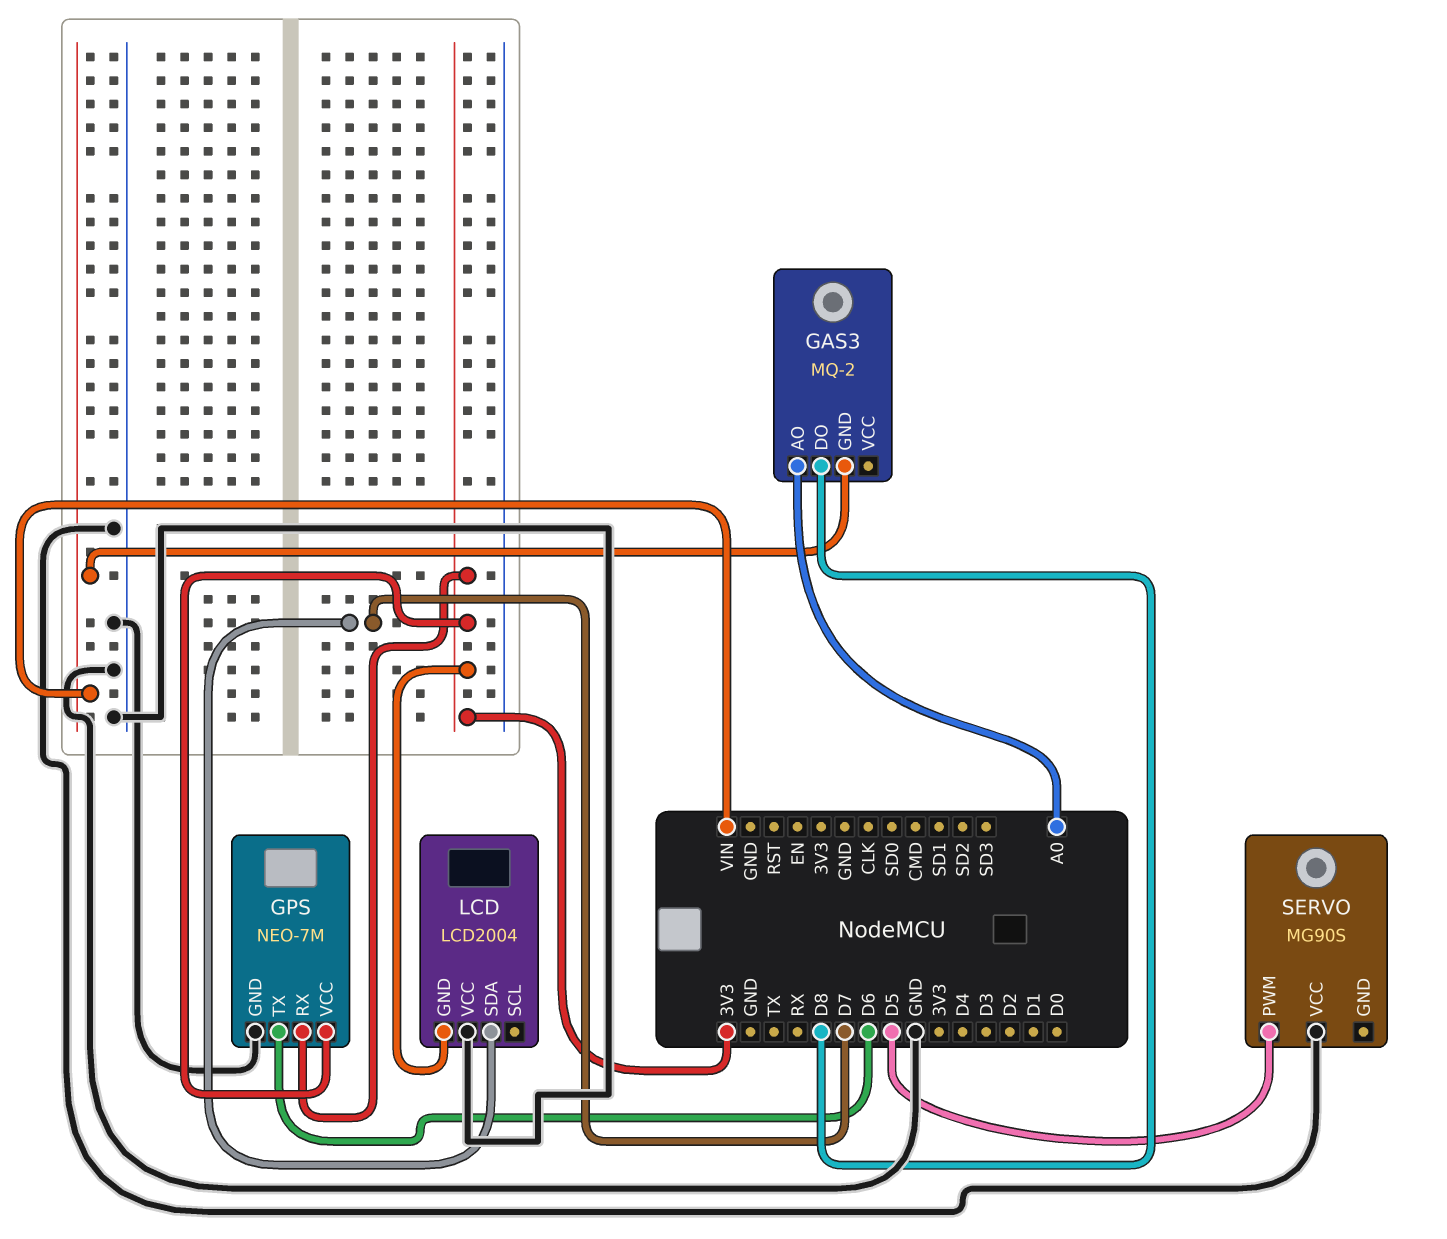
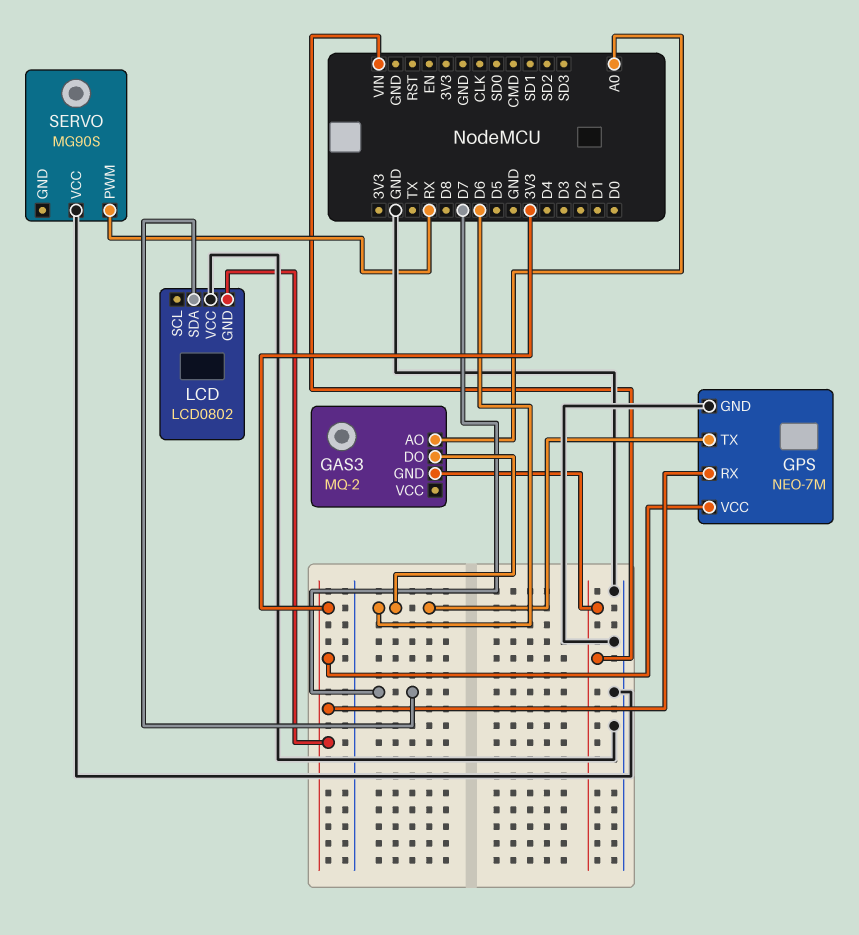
GAS3 pin DO: D8 -> D6
LCD: LCD2004 -> LCD0802
SERVO pin PWM: D5 -> RX

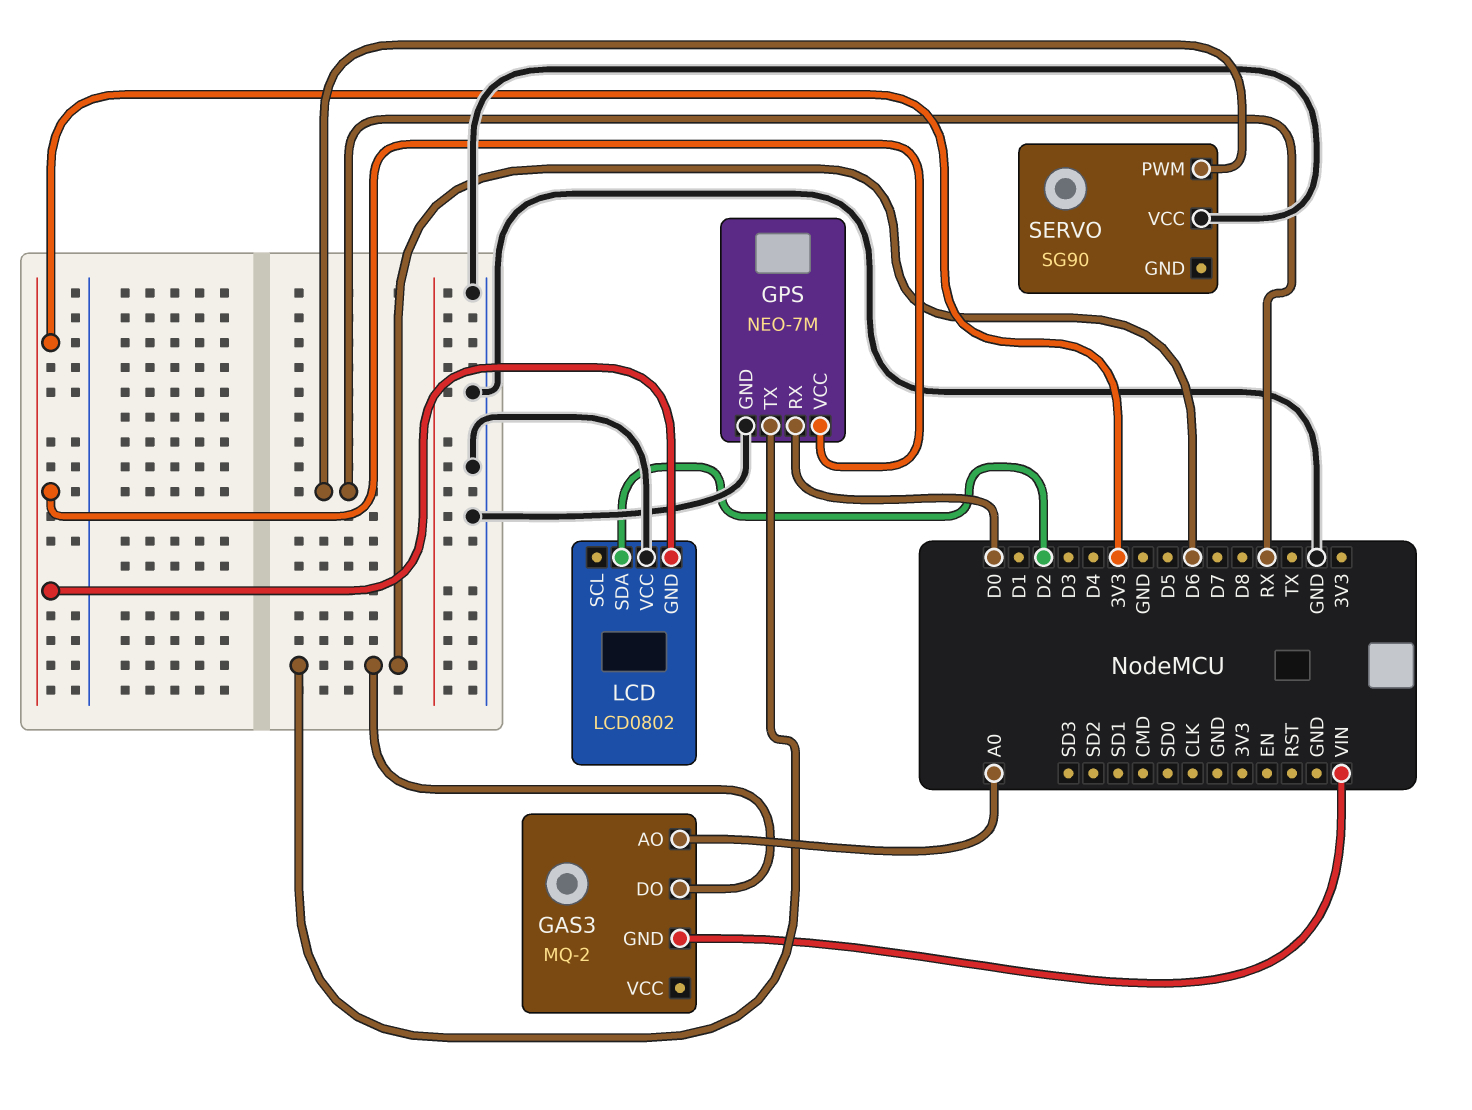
GPS pin RX: 3V3 -> D0
LCD pin SDA: D7 -> D2
SERVO: MG90S -> SG90

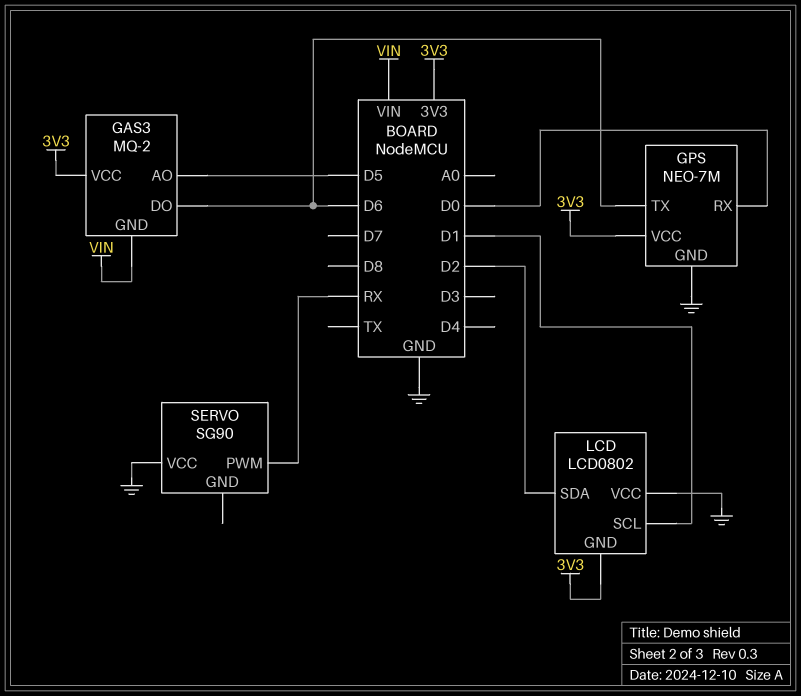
GAS3 pin AO: A0 -> D5
GAS3 pin VCC: none -> 3V3
LCD pin SCL: none -> D1

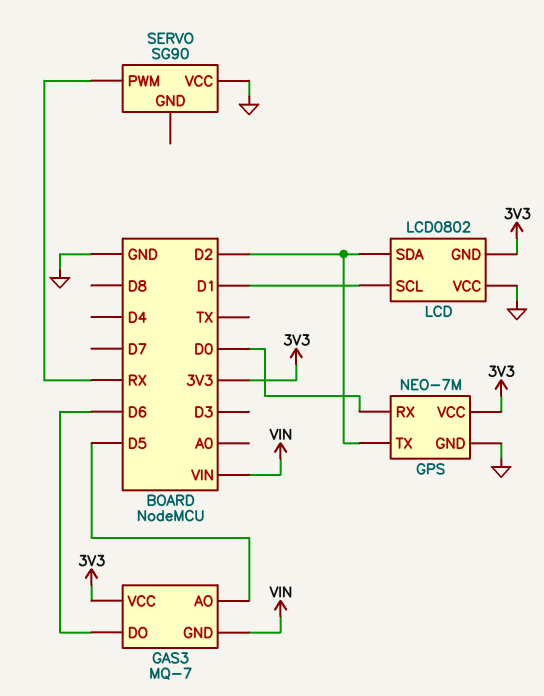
GAS3: MQ-2 -> MQ-7
GPS pin TX: D6 -> D2

